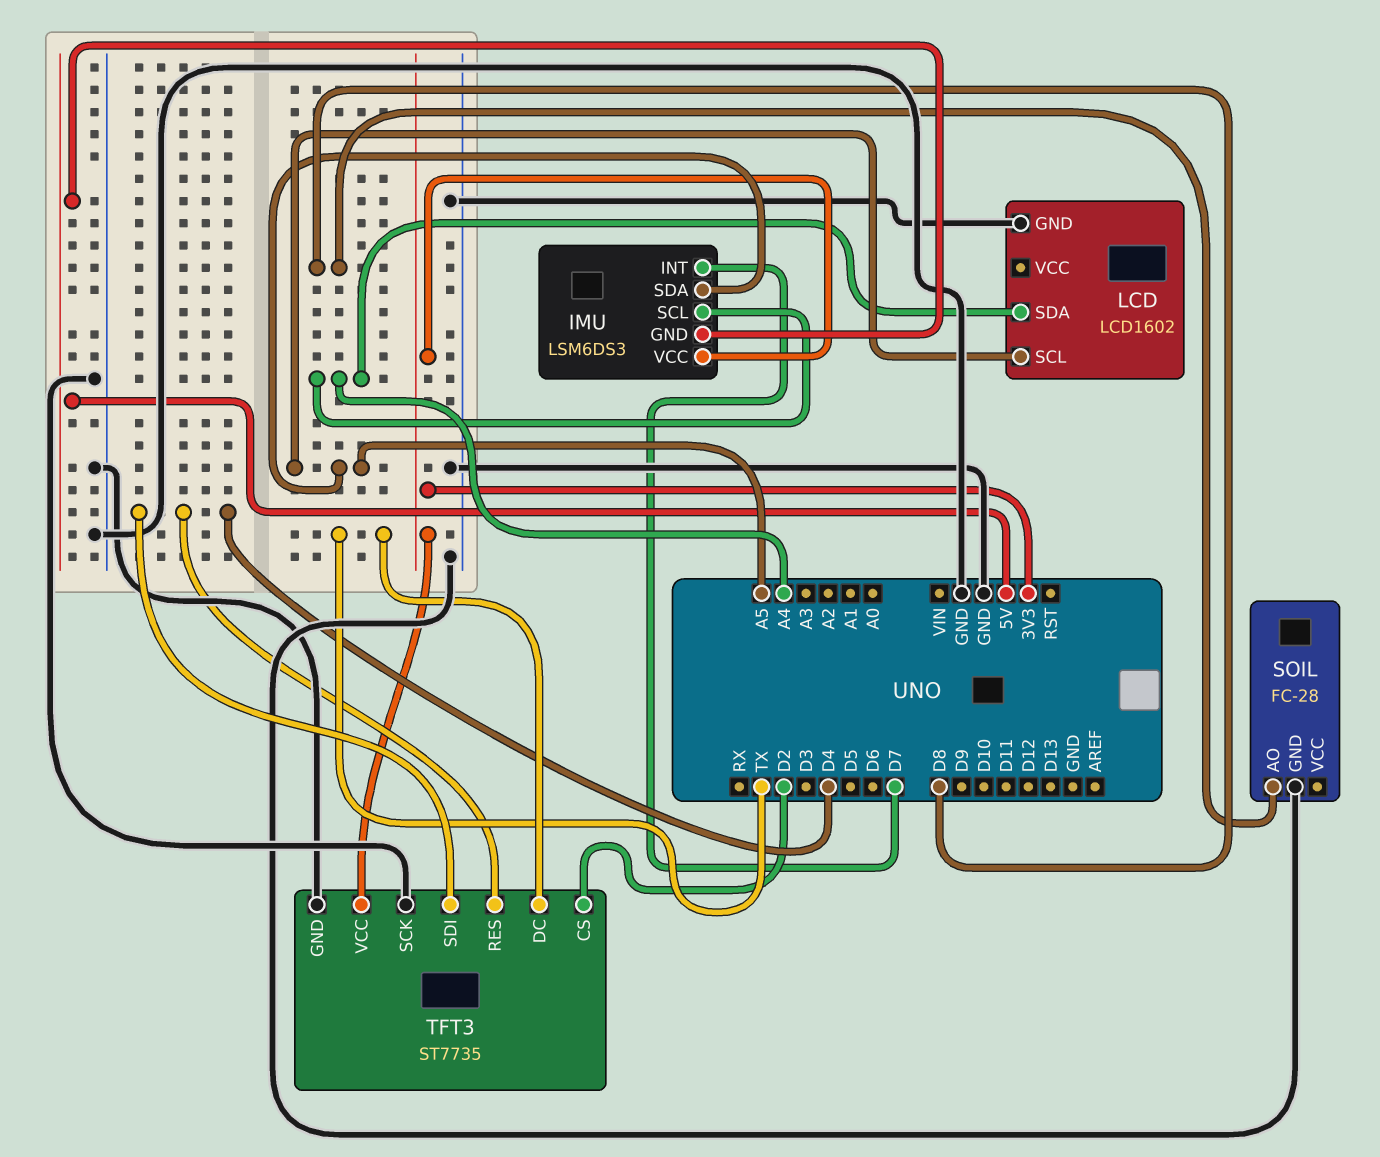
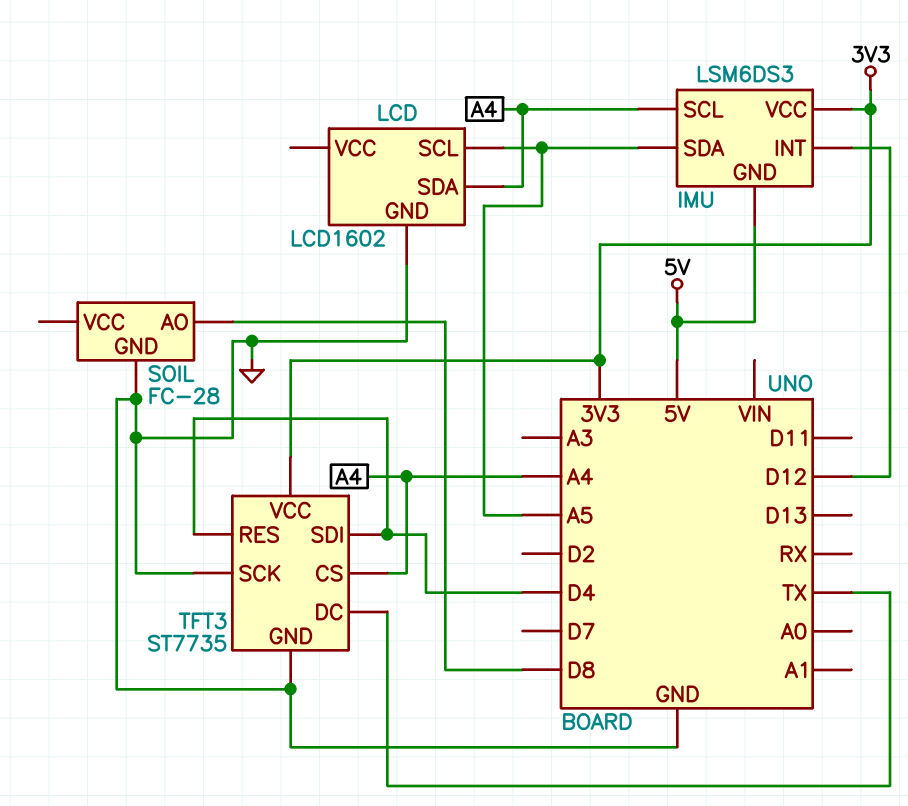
IMU pin INT: D7 -> D12
TFT3 pin CS: D2 -> A4

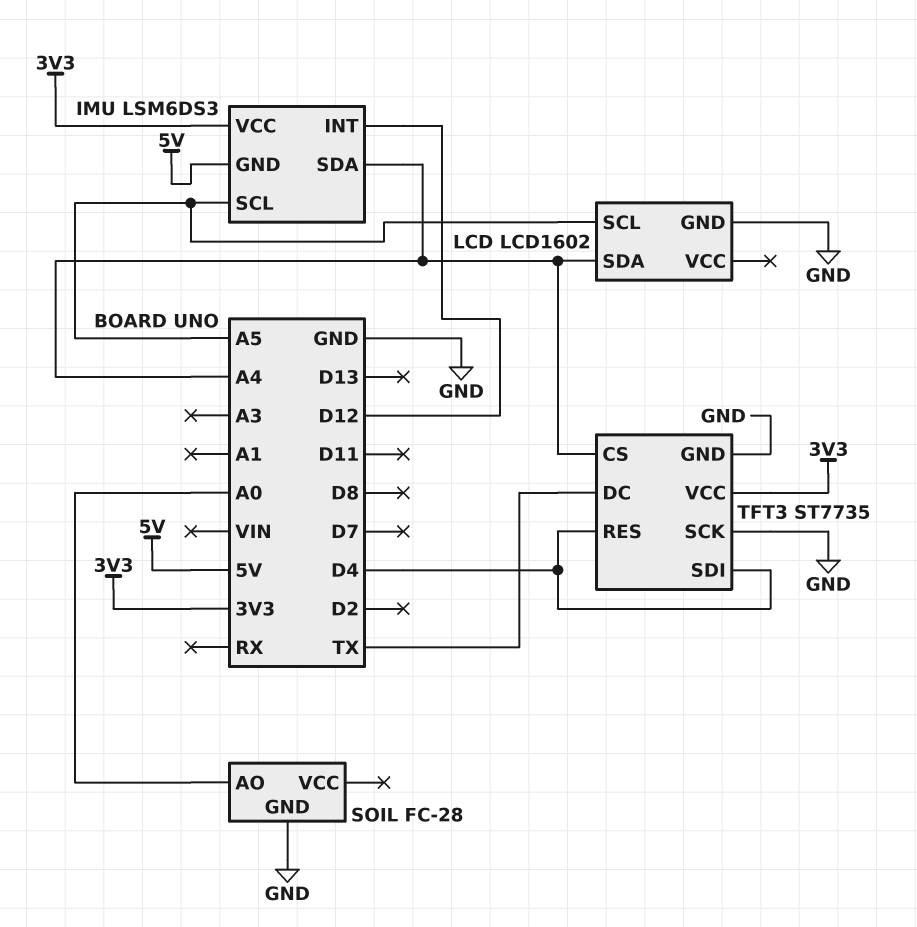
IMU pin SCL: A4 -> A5
IMU pin SDA: A5 -> A4
SOIL pin AO: D8 -> A0

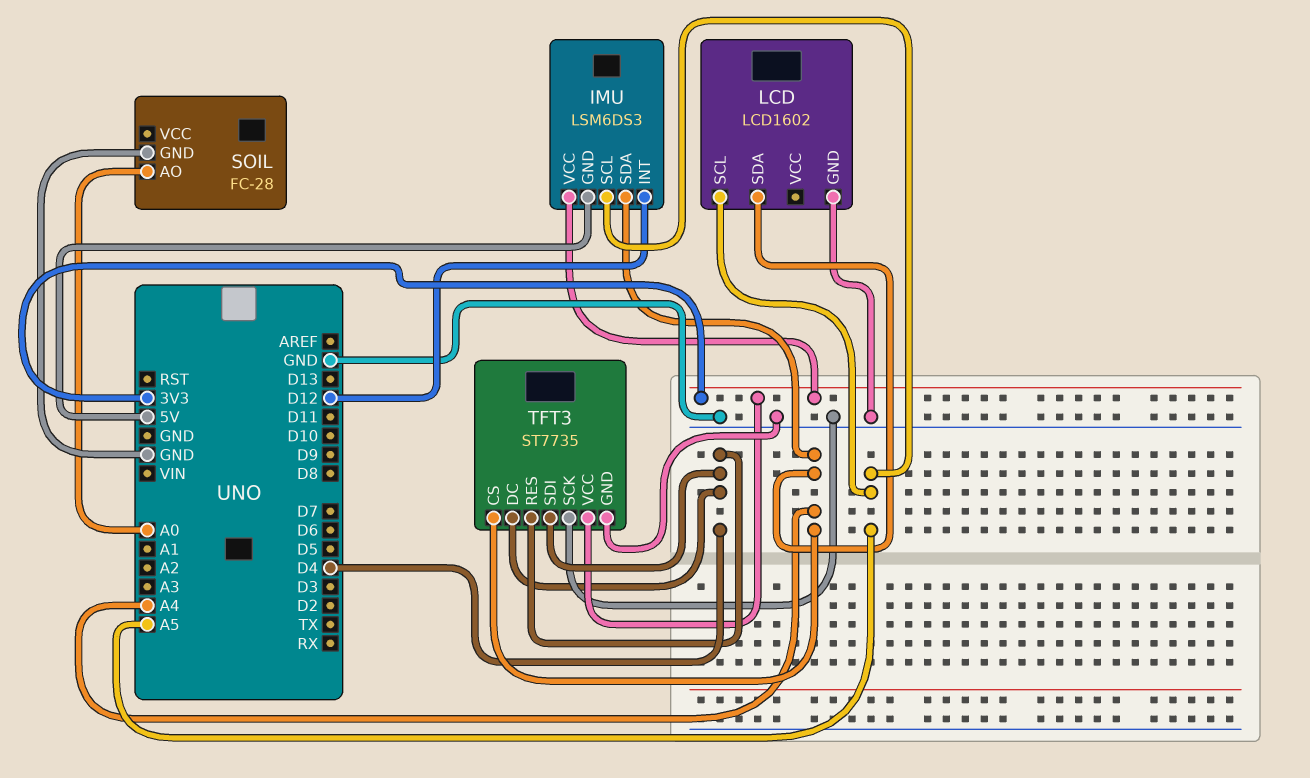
TFT3 pin DC: TX -> D4

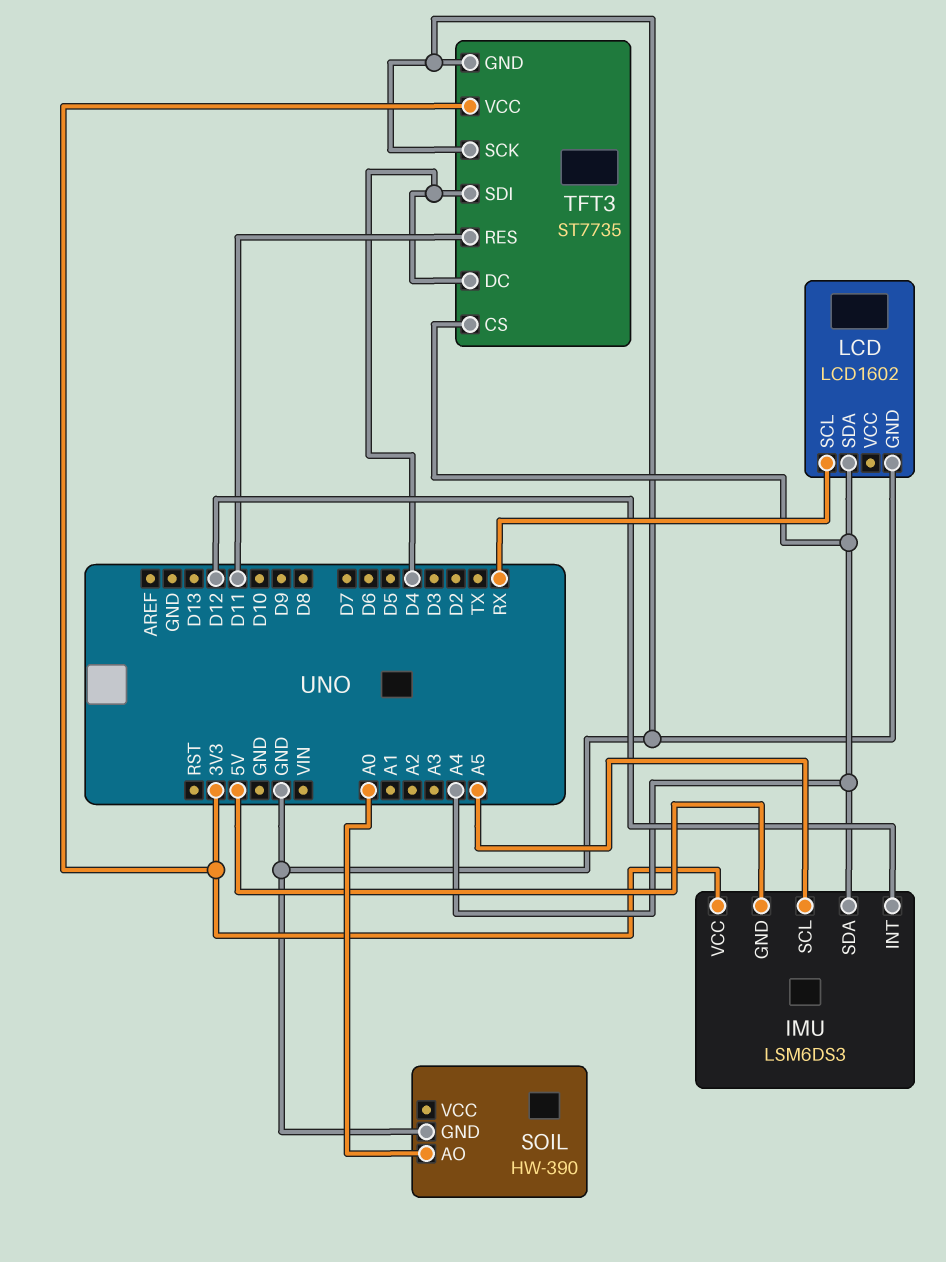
LCD pin SCL: A5 -> RX
SOIL: FC-28 -> HW-390
TFT3 pin RES: D4 -> D11

